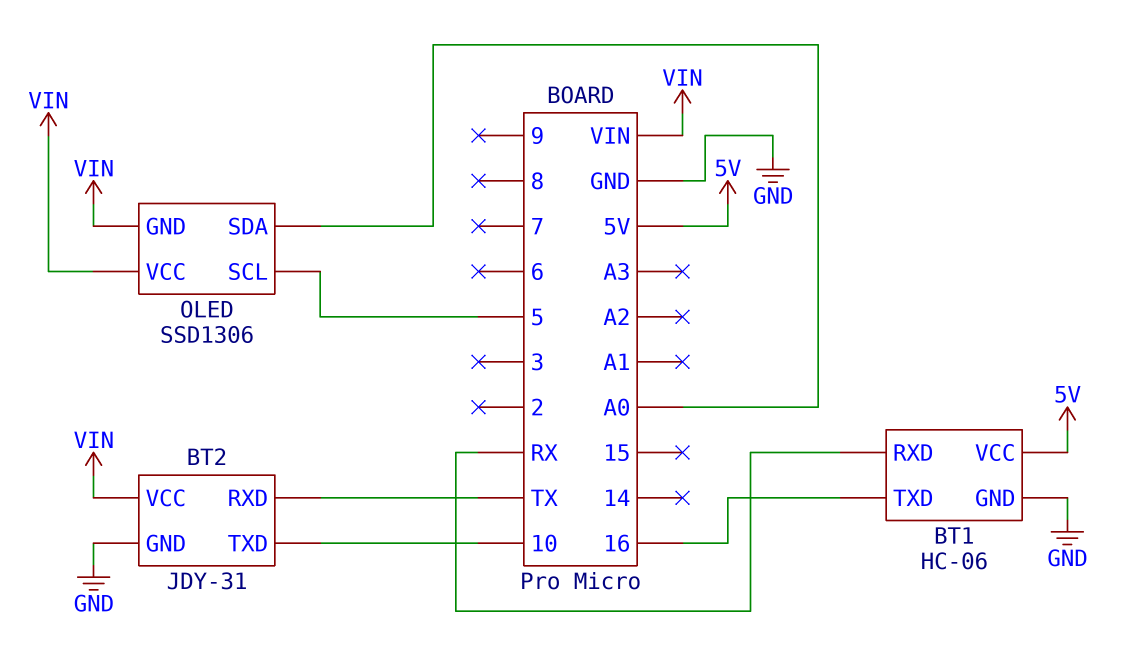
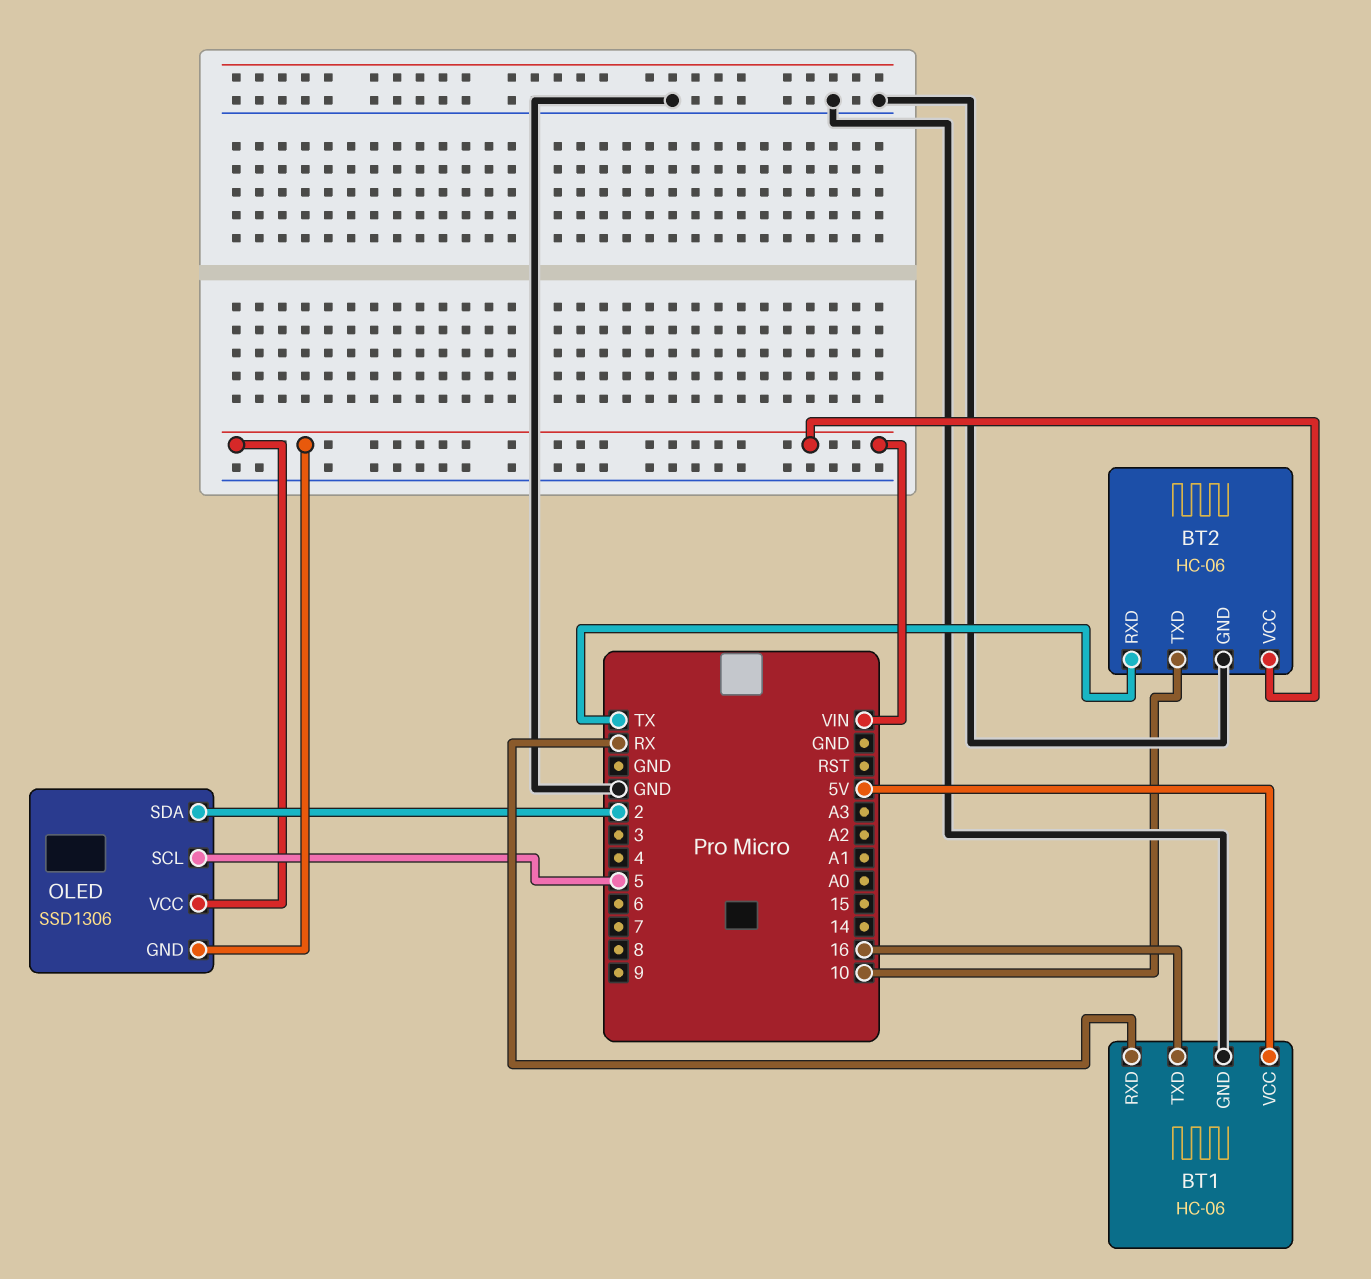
BT2: JDY-31 -> HC-06
OLED pin SDA: A0 -> 2

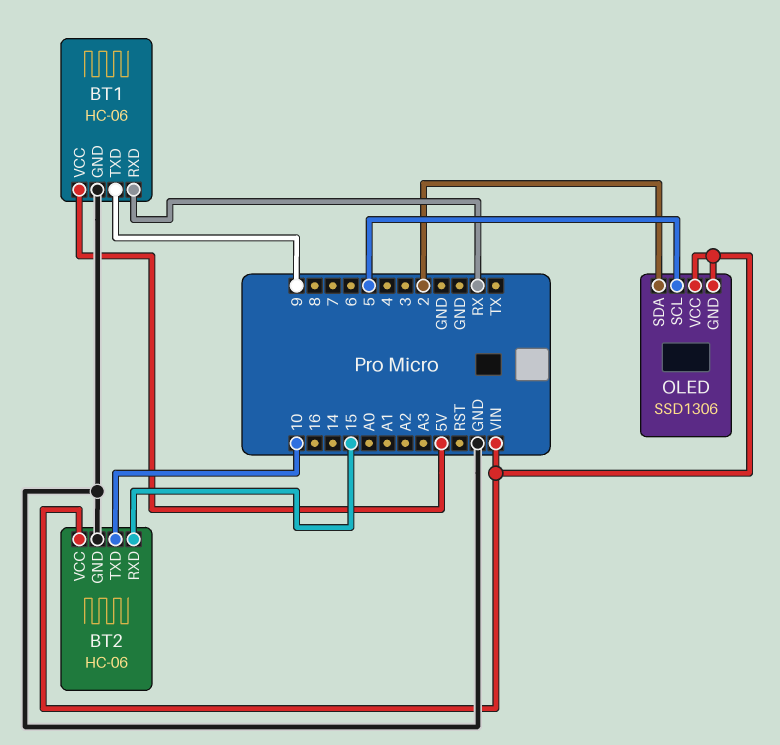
BT1 pin TXD: 16 -> 9
BT2 pin RXD: TX -> 15

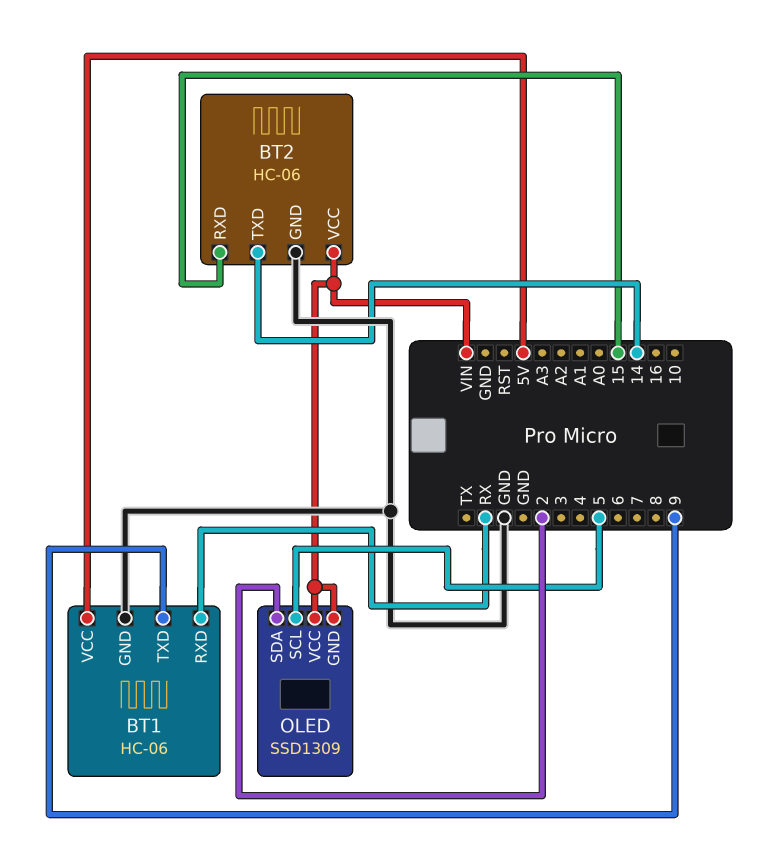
BT2 pin TXD: 10 -> 14
OLED: SSD1306 -> SSD1309

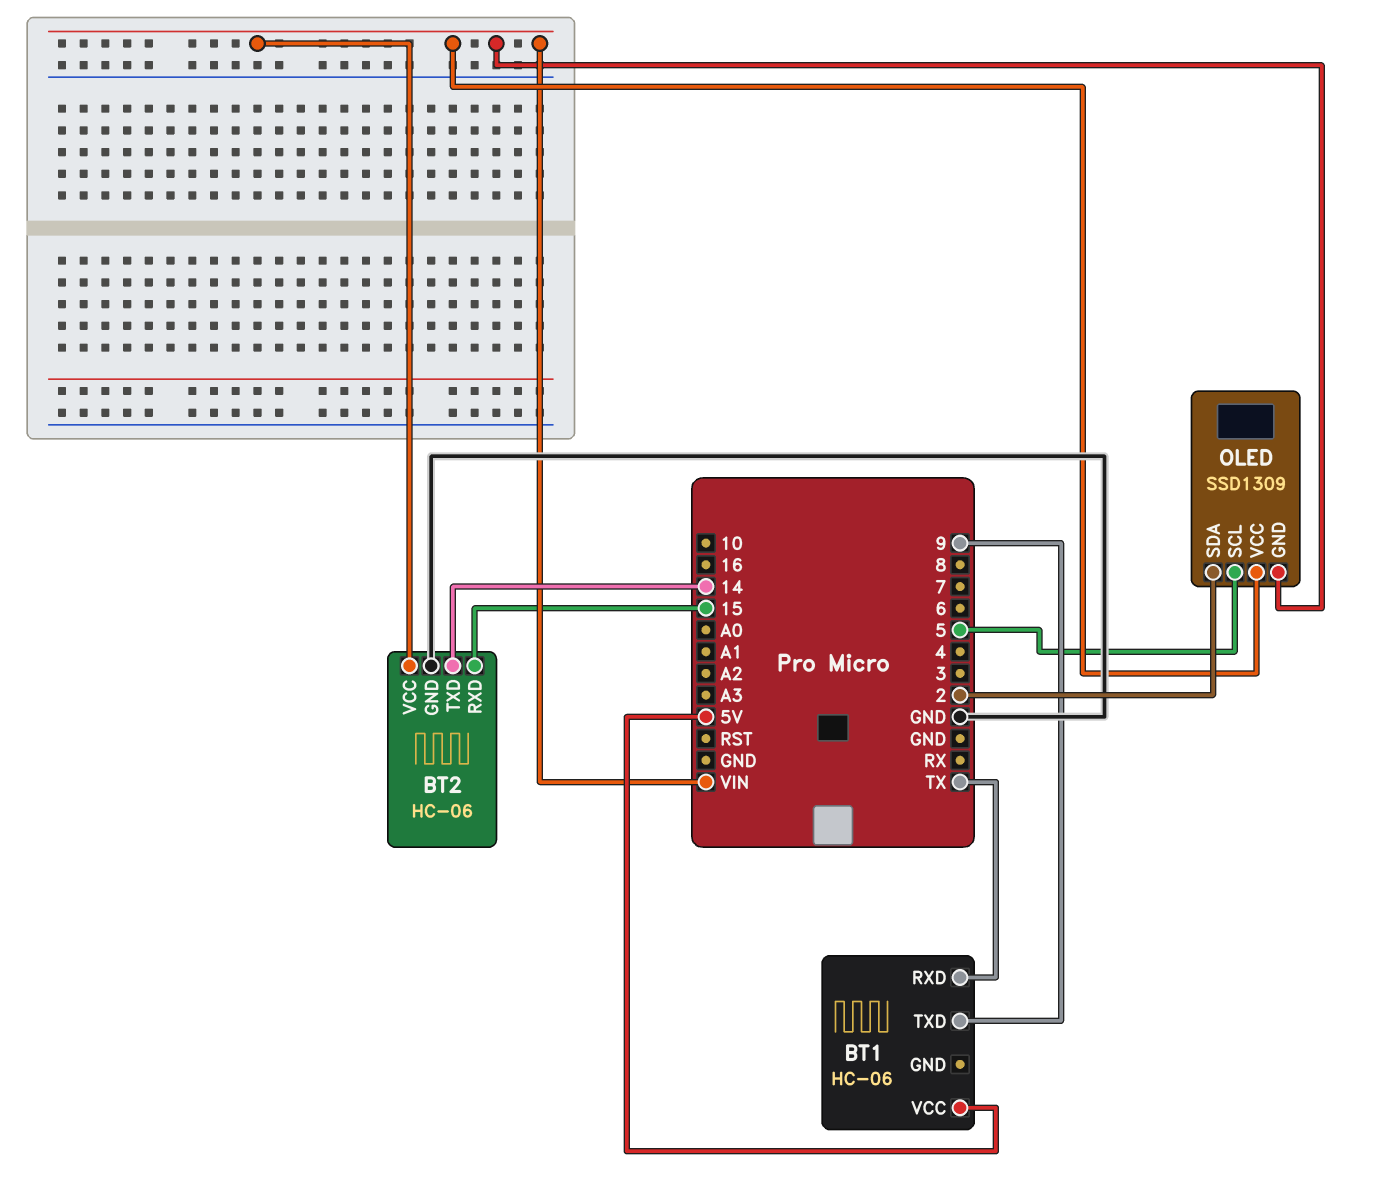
BT1 pin GND: GND -> none
BT1 pin RXD: RX -> TX

